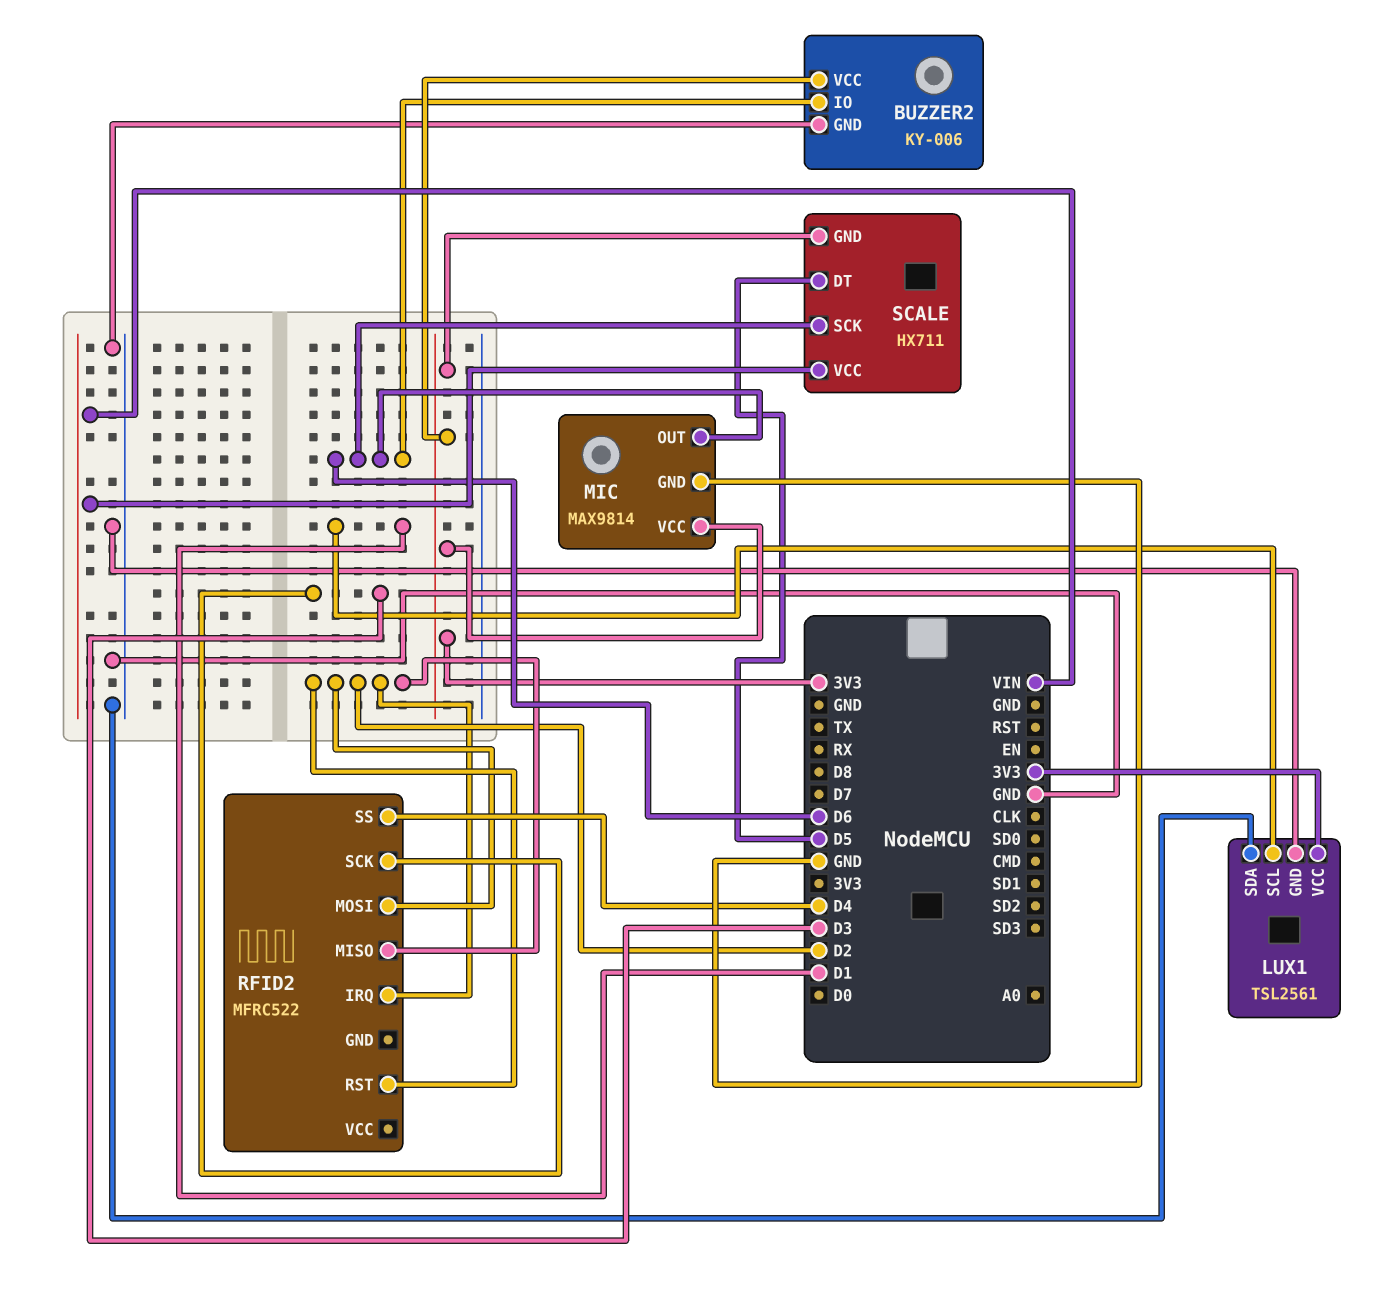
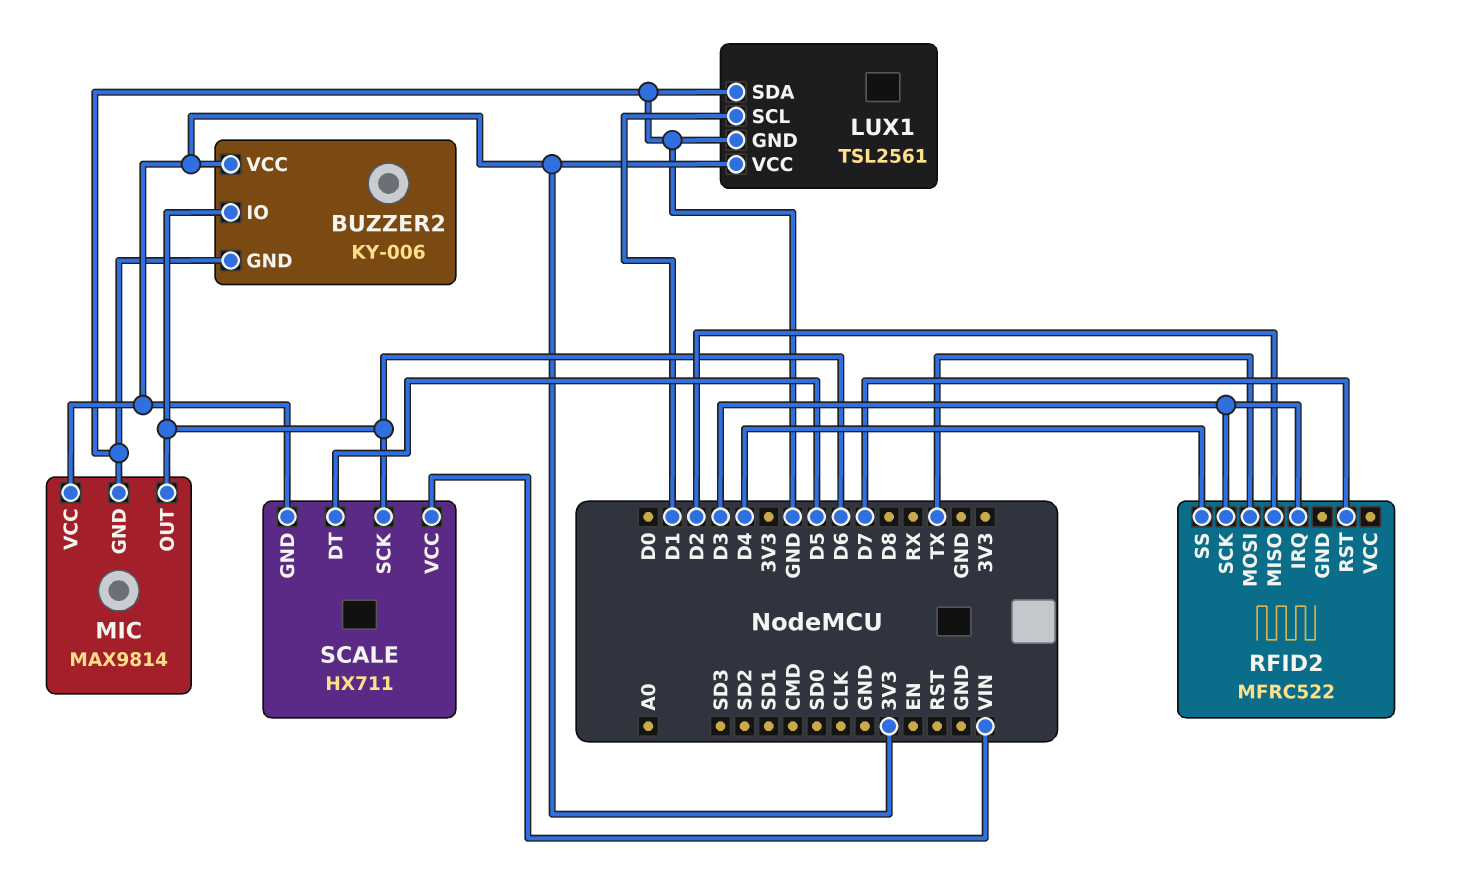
RFID2 pin IRQ: D2 -> D3
RFID2 pin MOSI: D2 -> TX
RFID2 pin RST: D2 -> D7

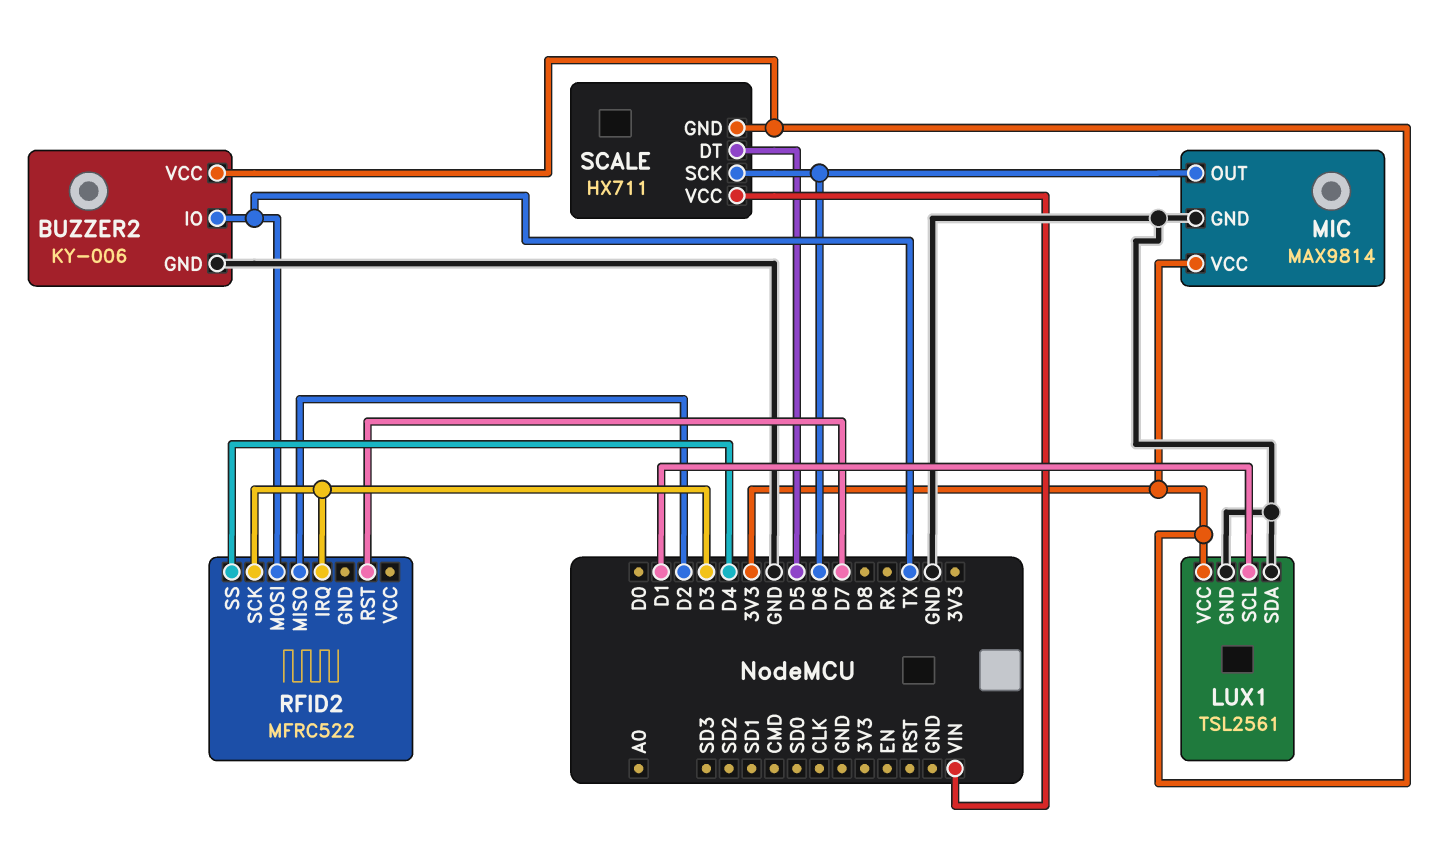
BUZZER2 pin IO: D6 -> TX

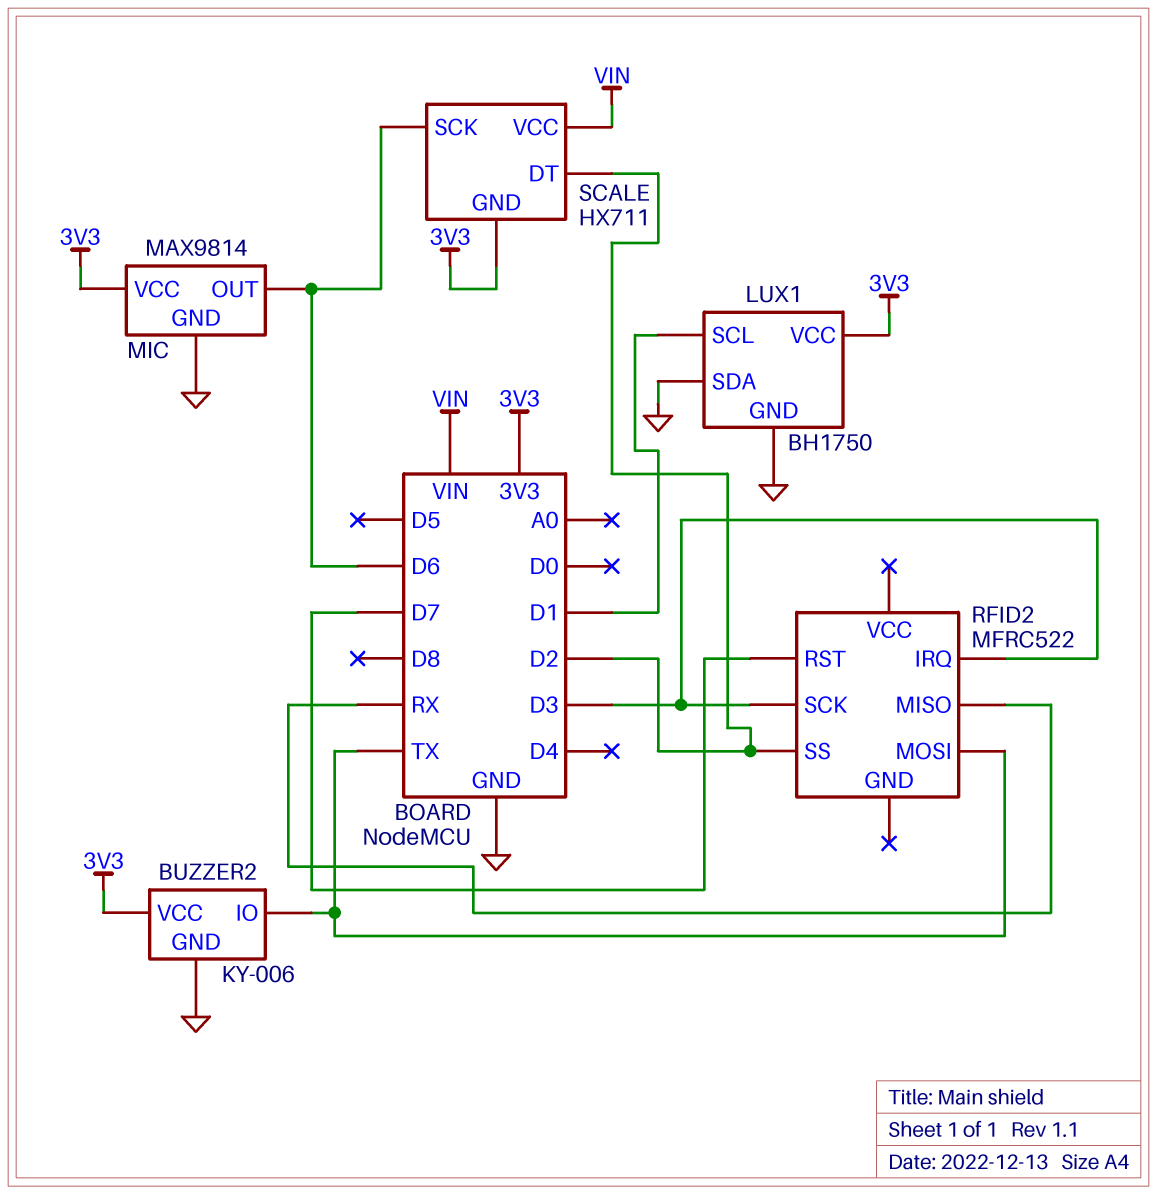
LUX1: TSL2561 -> BH1750
RFID2 pin MISO: D2 -> RX
RFID2 pin SS: D4 -> D2
SCALE pin DT: D5 -> D2

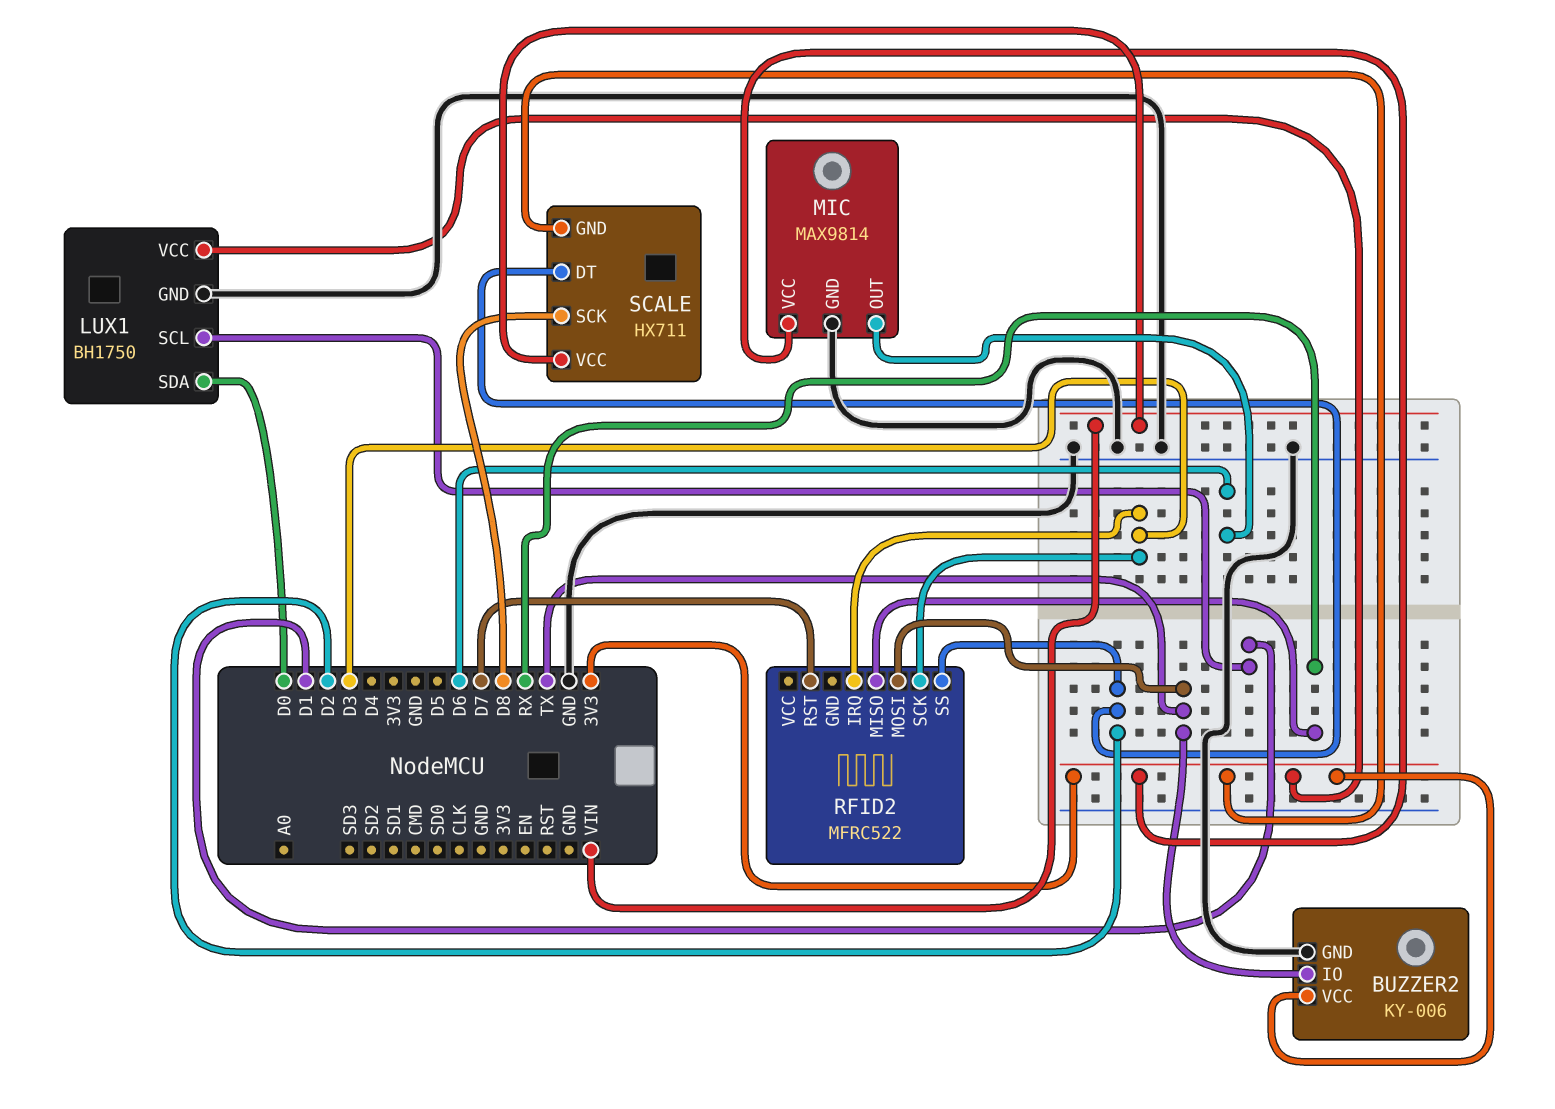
LUX1 pin SDA: GND -> D0
SCALE pin SCK: D6 -> D8

